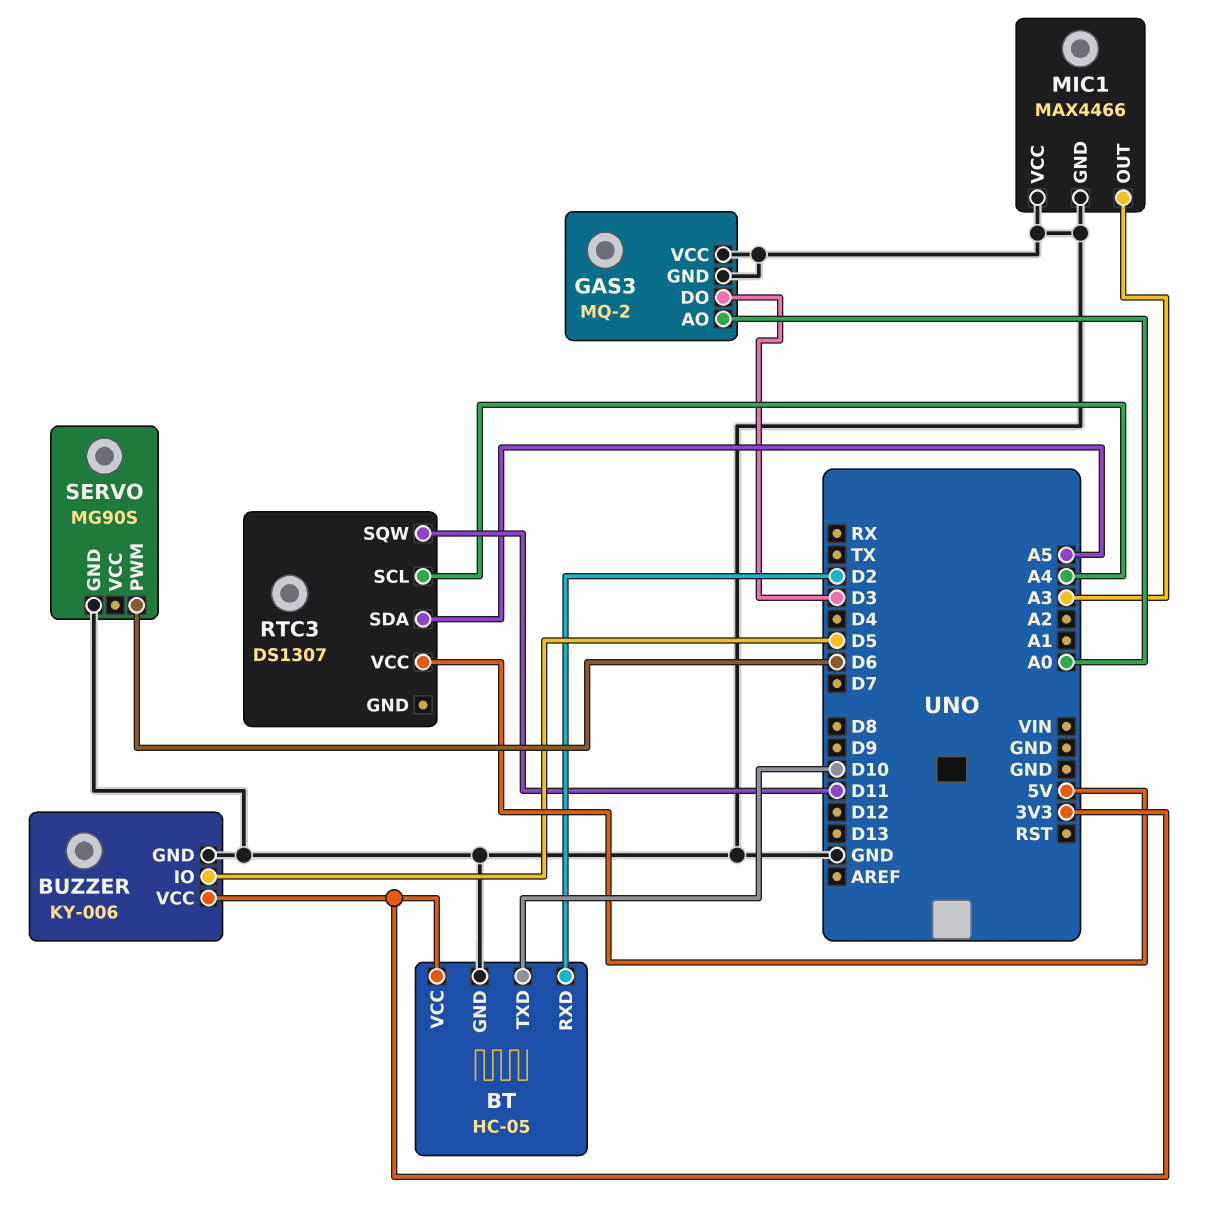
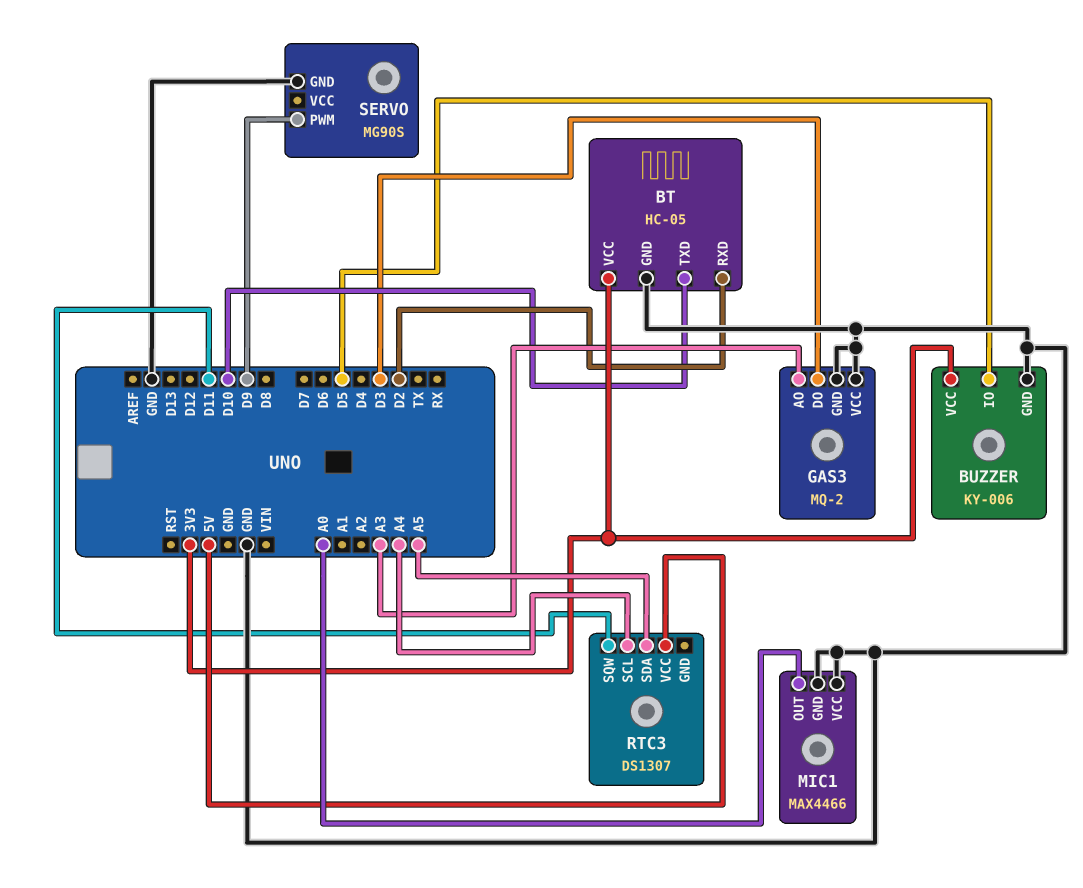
GAS3 pin AO: A0 -> A3
MIC1 pin OUT: A3 -> A0
SERVO pin PWM: D6 -> D9

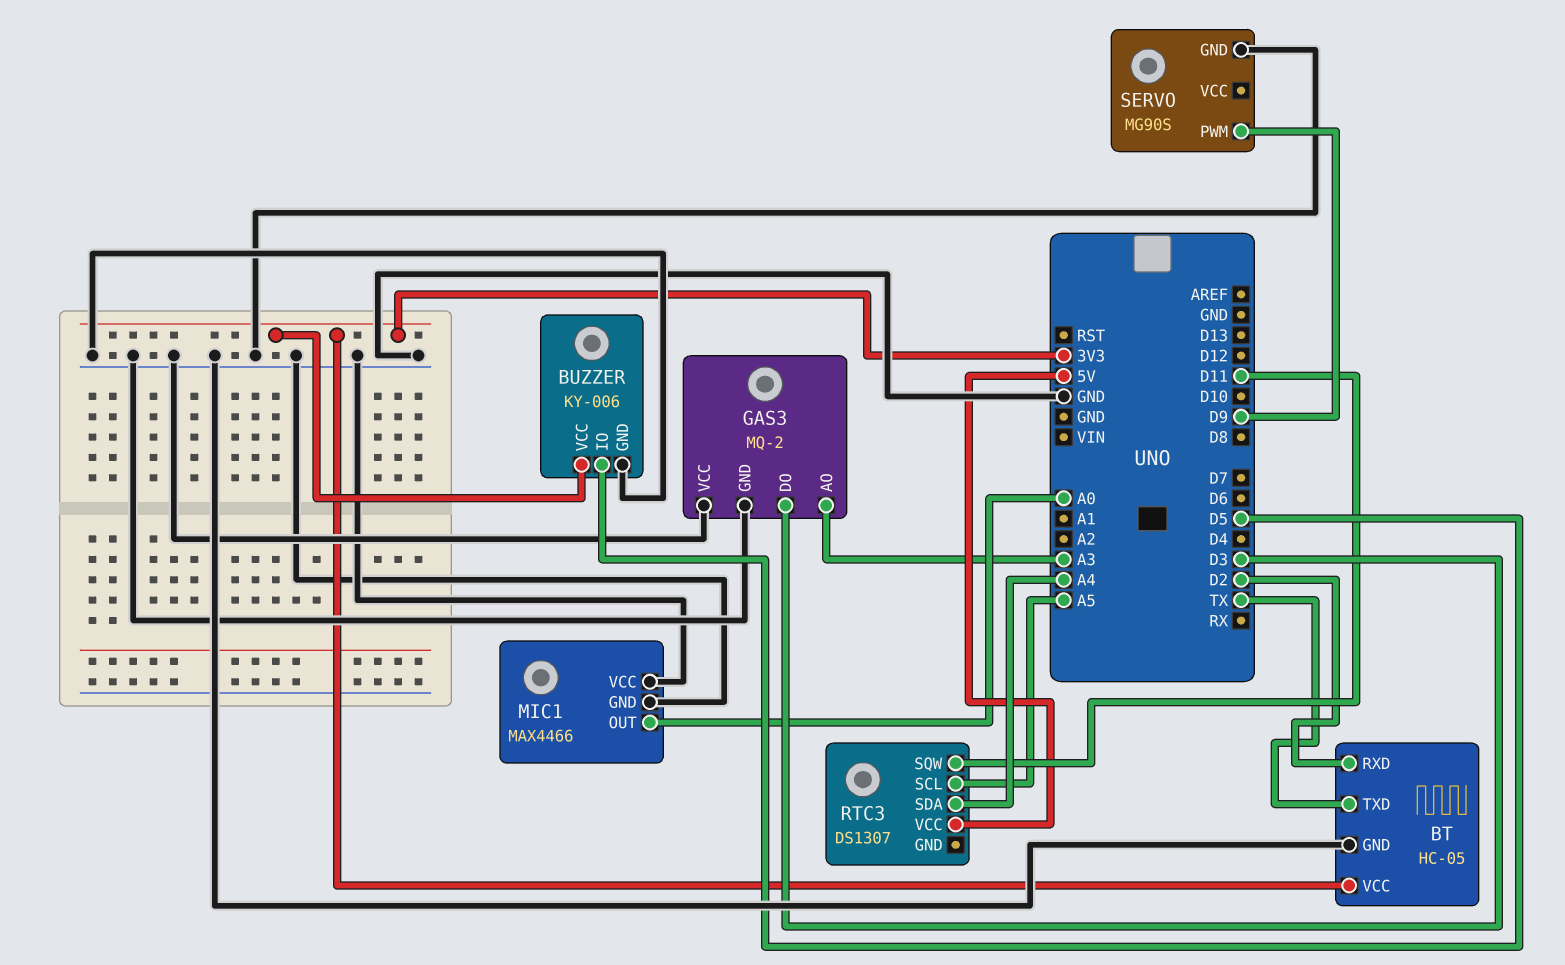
BT pin TXD: D10 -> TX
RTC3 pin SCL: A4 -> A5
RTC3 pin SDA: A5 -> A4

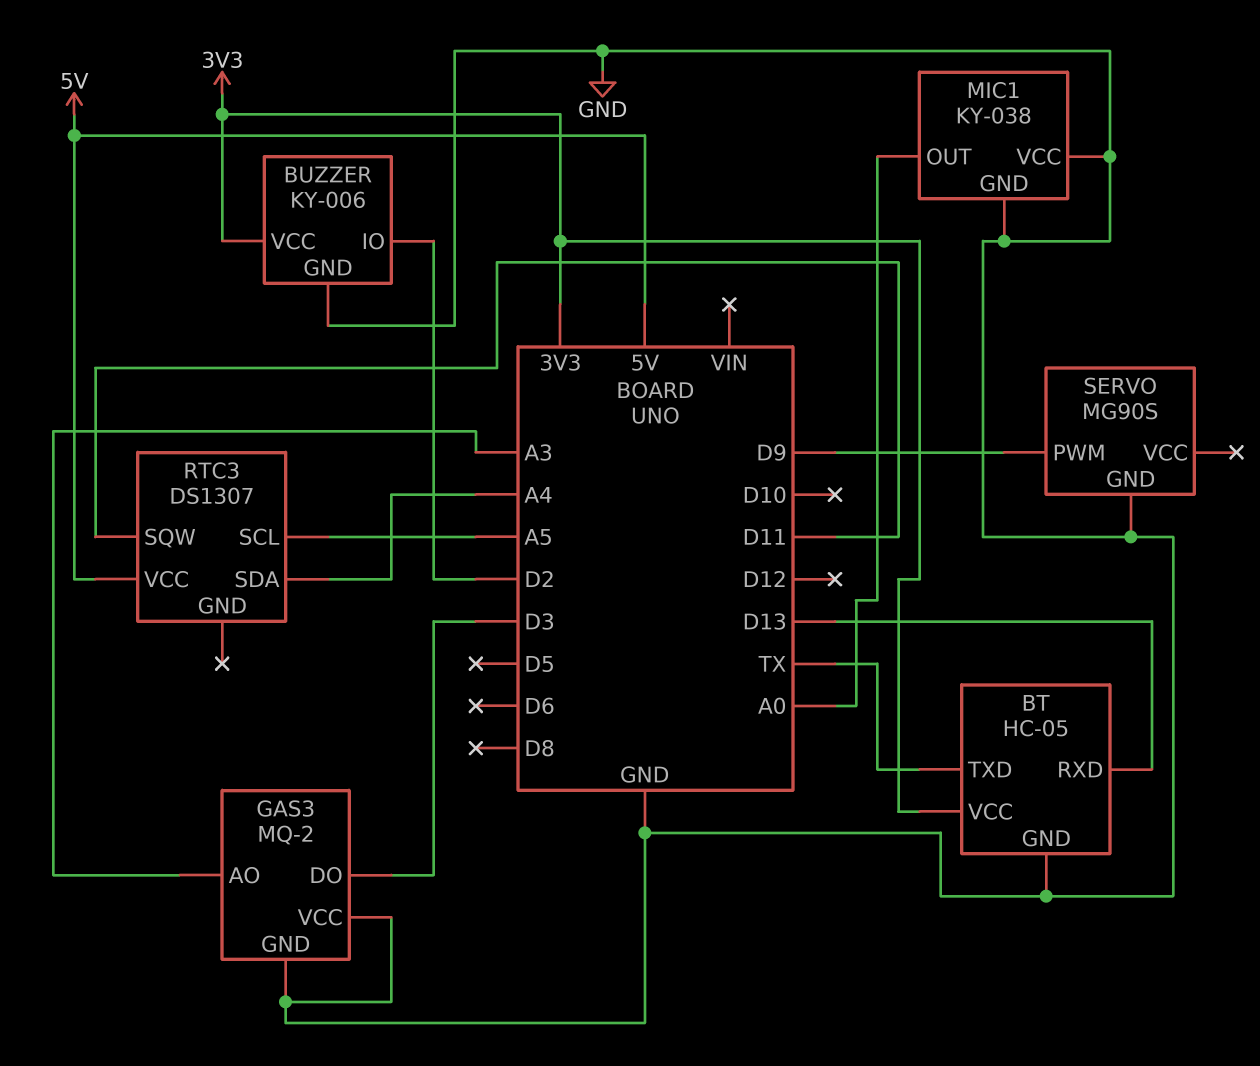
BT pin RXD: D2 -> D13
BUZZER pin IO: D5 -> D2
MIC1: MAX4466 -> KY-038

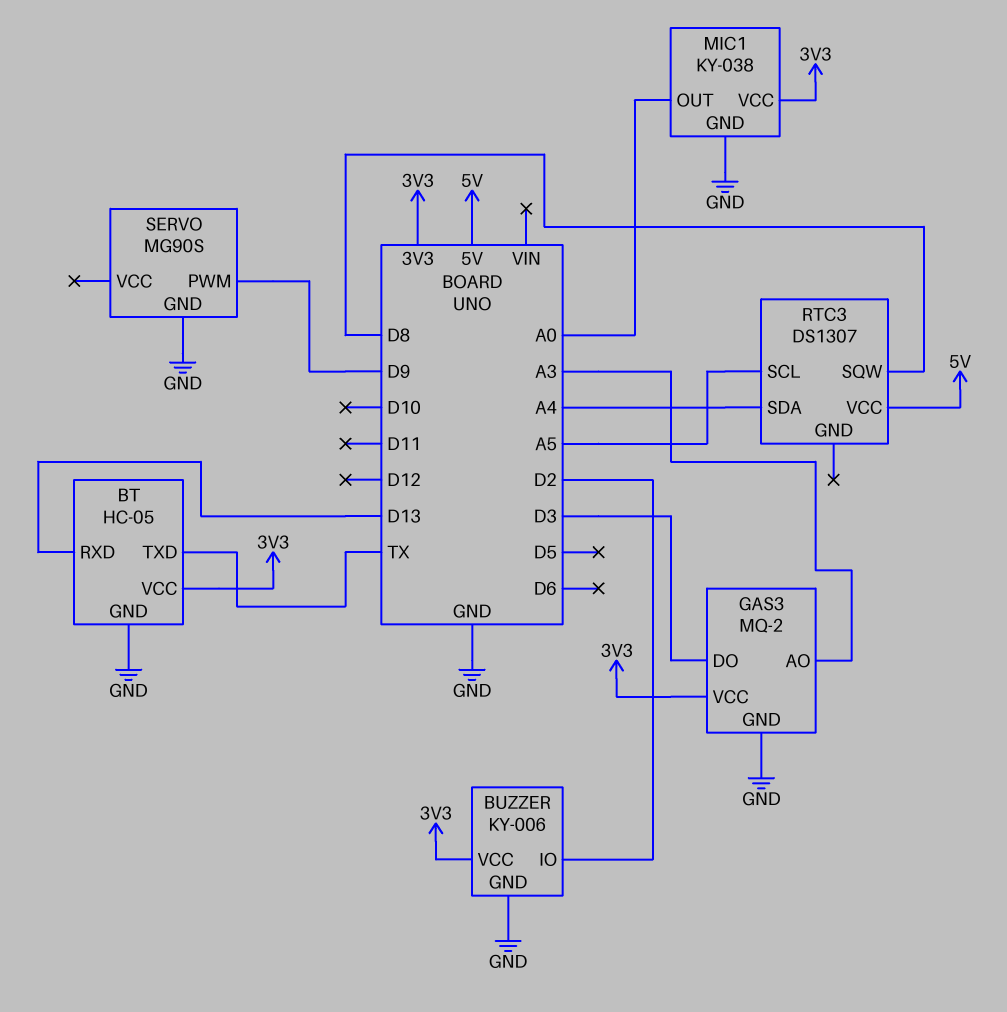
GAS3 pin VCC: GND -> 3V3
MIC1 pin VCC: GND -> 3V3
RTC3 pin SQW: D11 -> D8

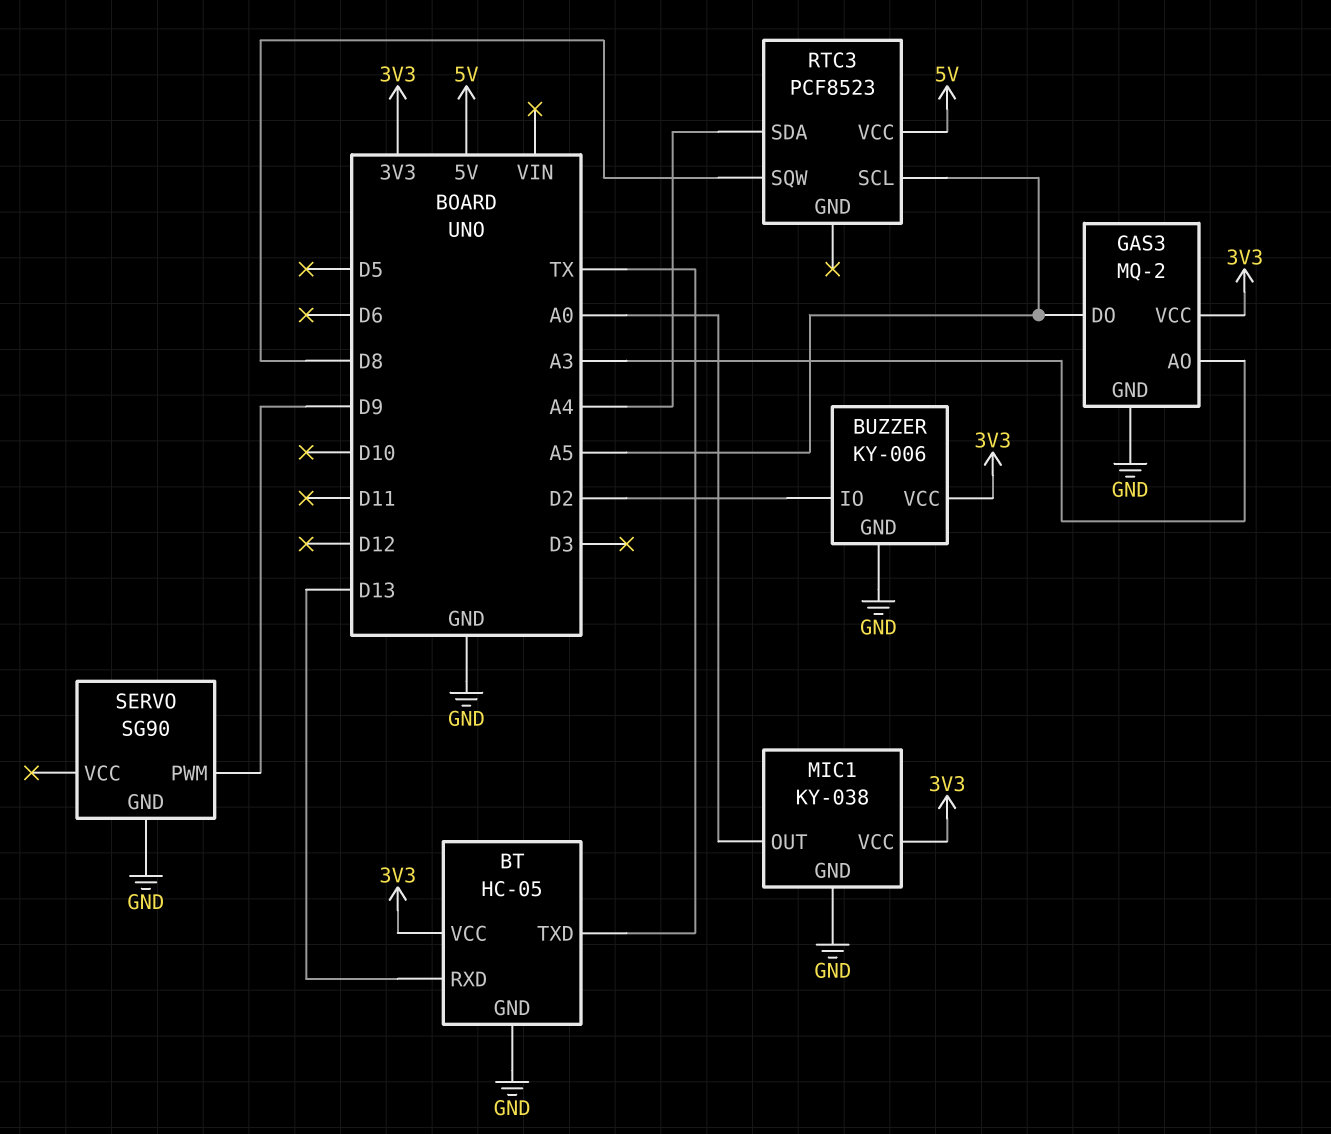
GAS3 pin DO: D3 -> A5
RTC3: DS1307 -> PCF8523
SERVO: MG90S -> SG90

